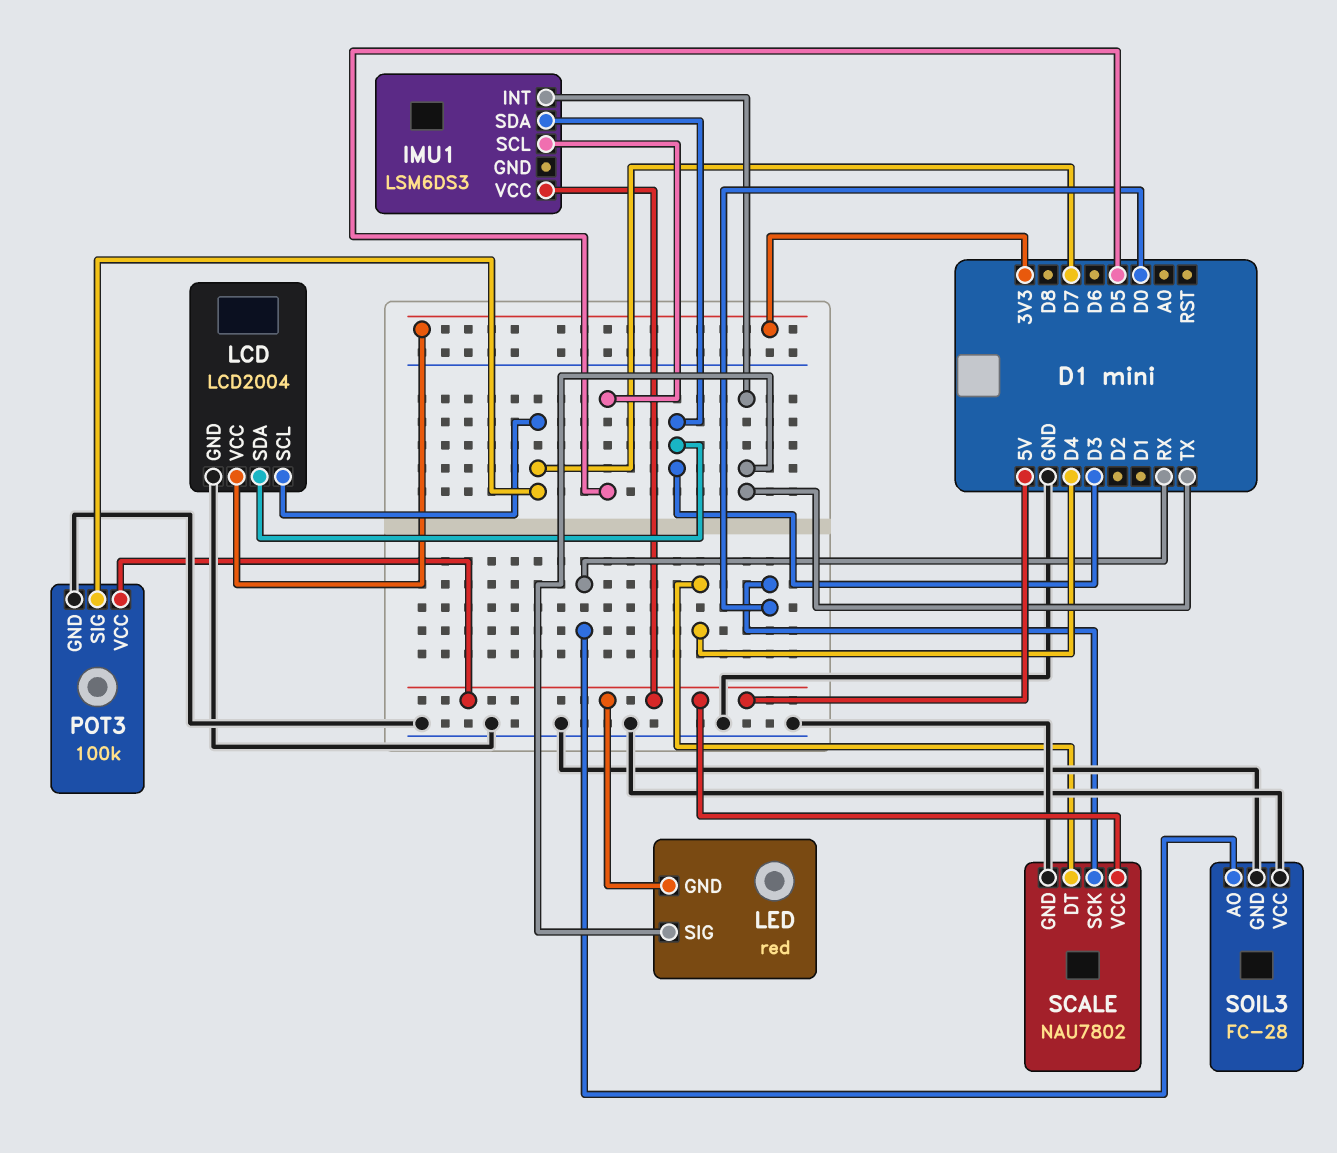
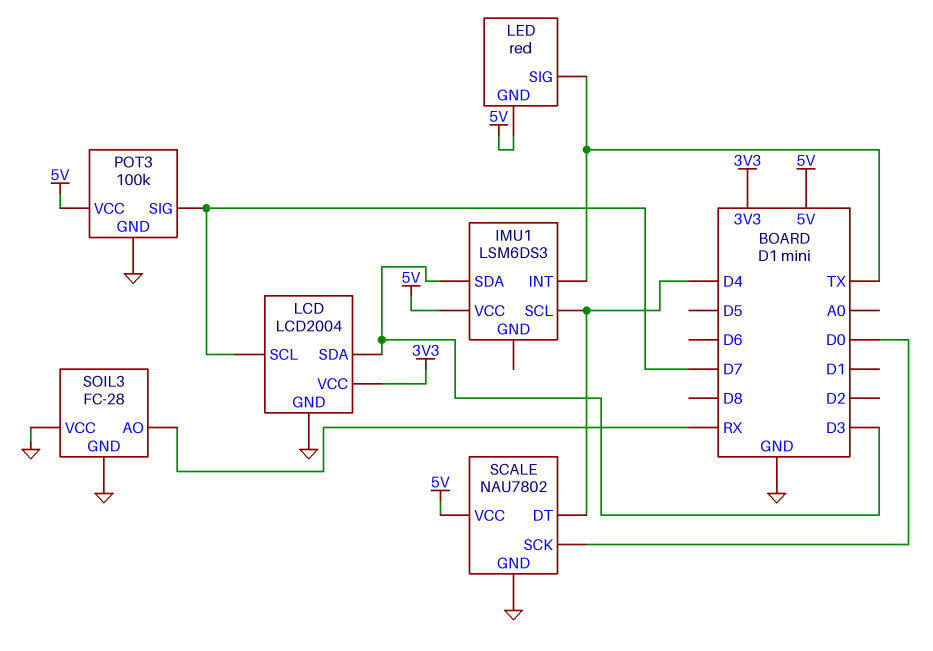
IMU1 pin SCL: D5 -> D4

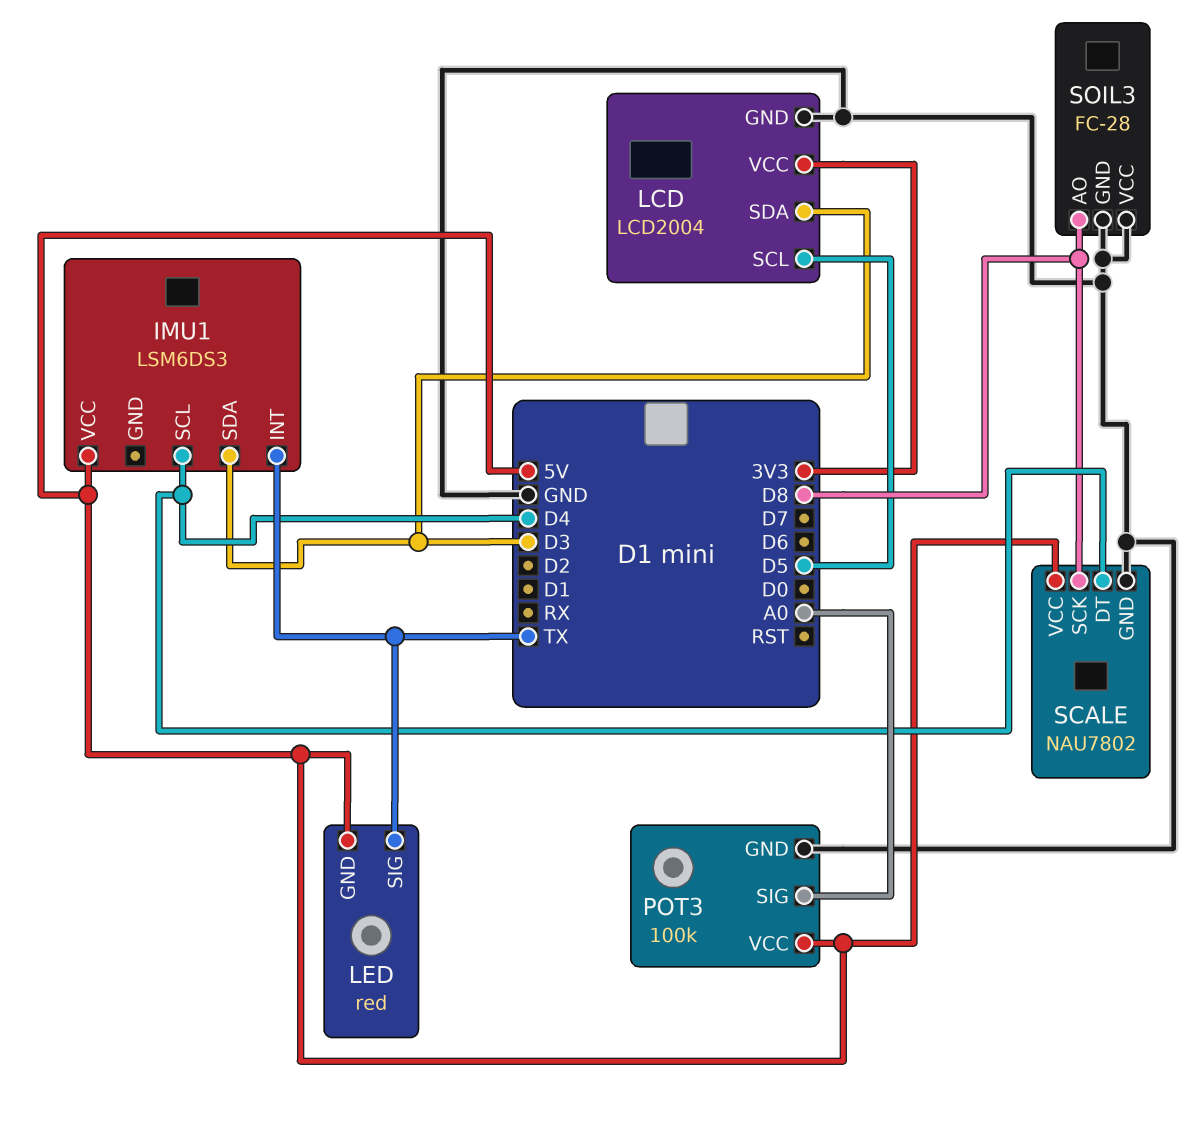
LCD pin SCL: D7 -> D5
POT3 pin SIG: D7 -> A0
SCALE pin SCK: D0 -> D8
SOIL3 pin AO: RX -> D8

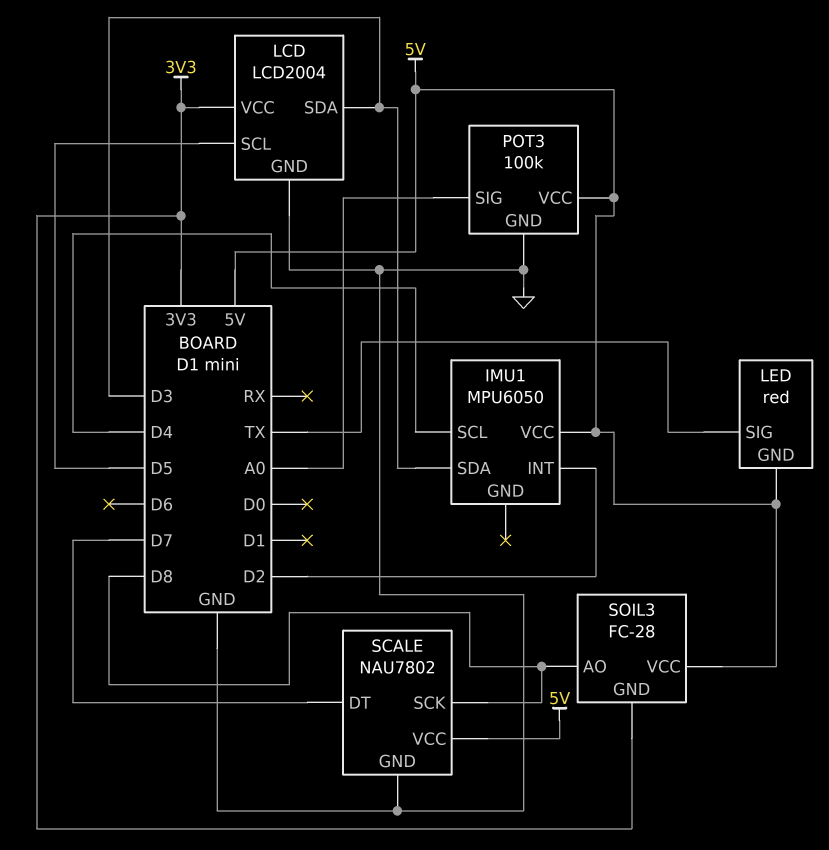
IMU1: LSM6DS3 -> MPU6050
IMU1 pin INT: TX -> D2
SCALE pin DT: D4 -> D7
SOIL3 pin GND: GND -> 3V3
SOIL3 pin VCC: GND -> 5V

